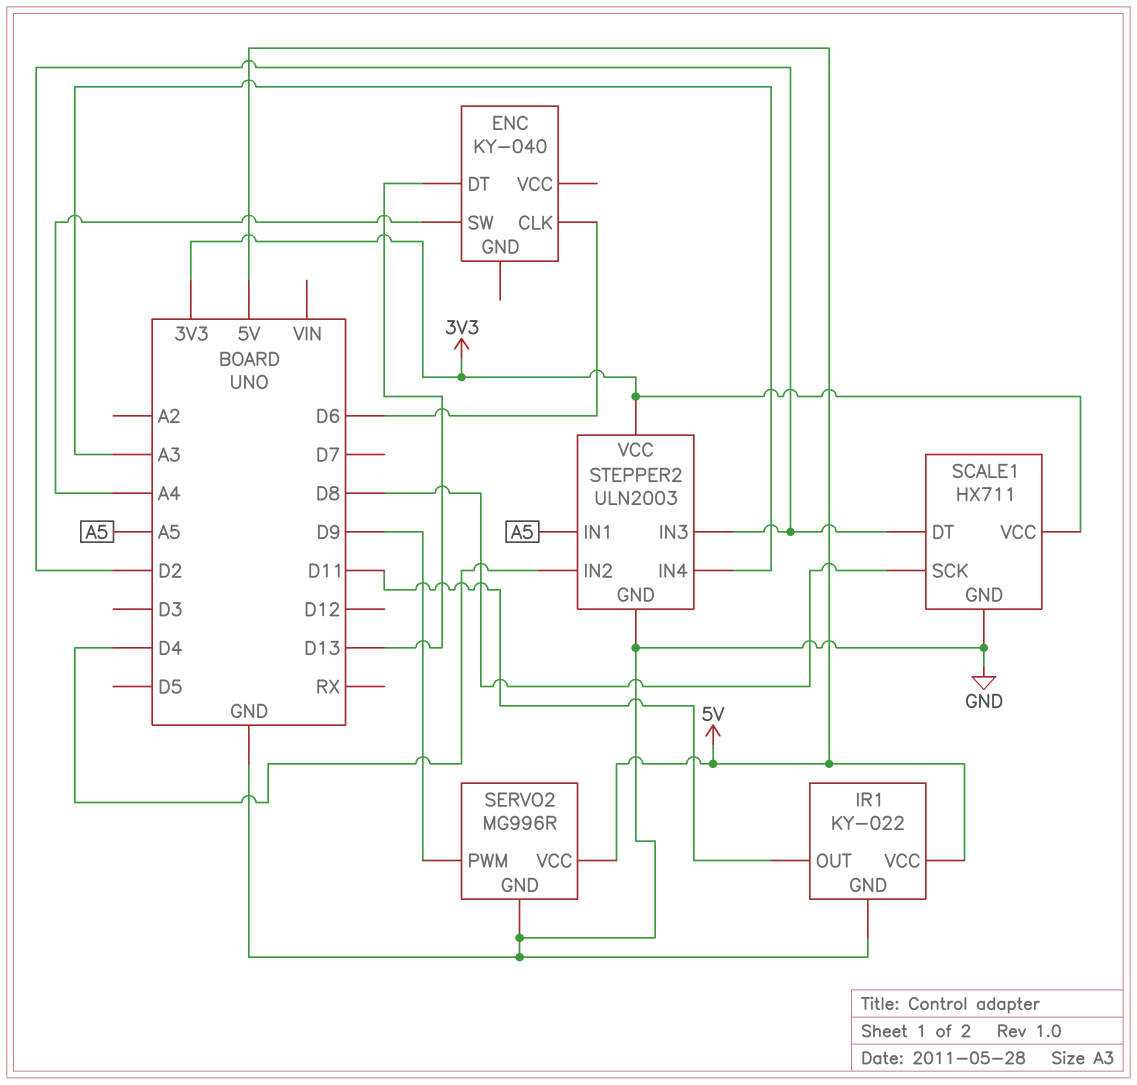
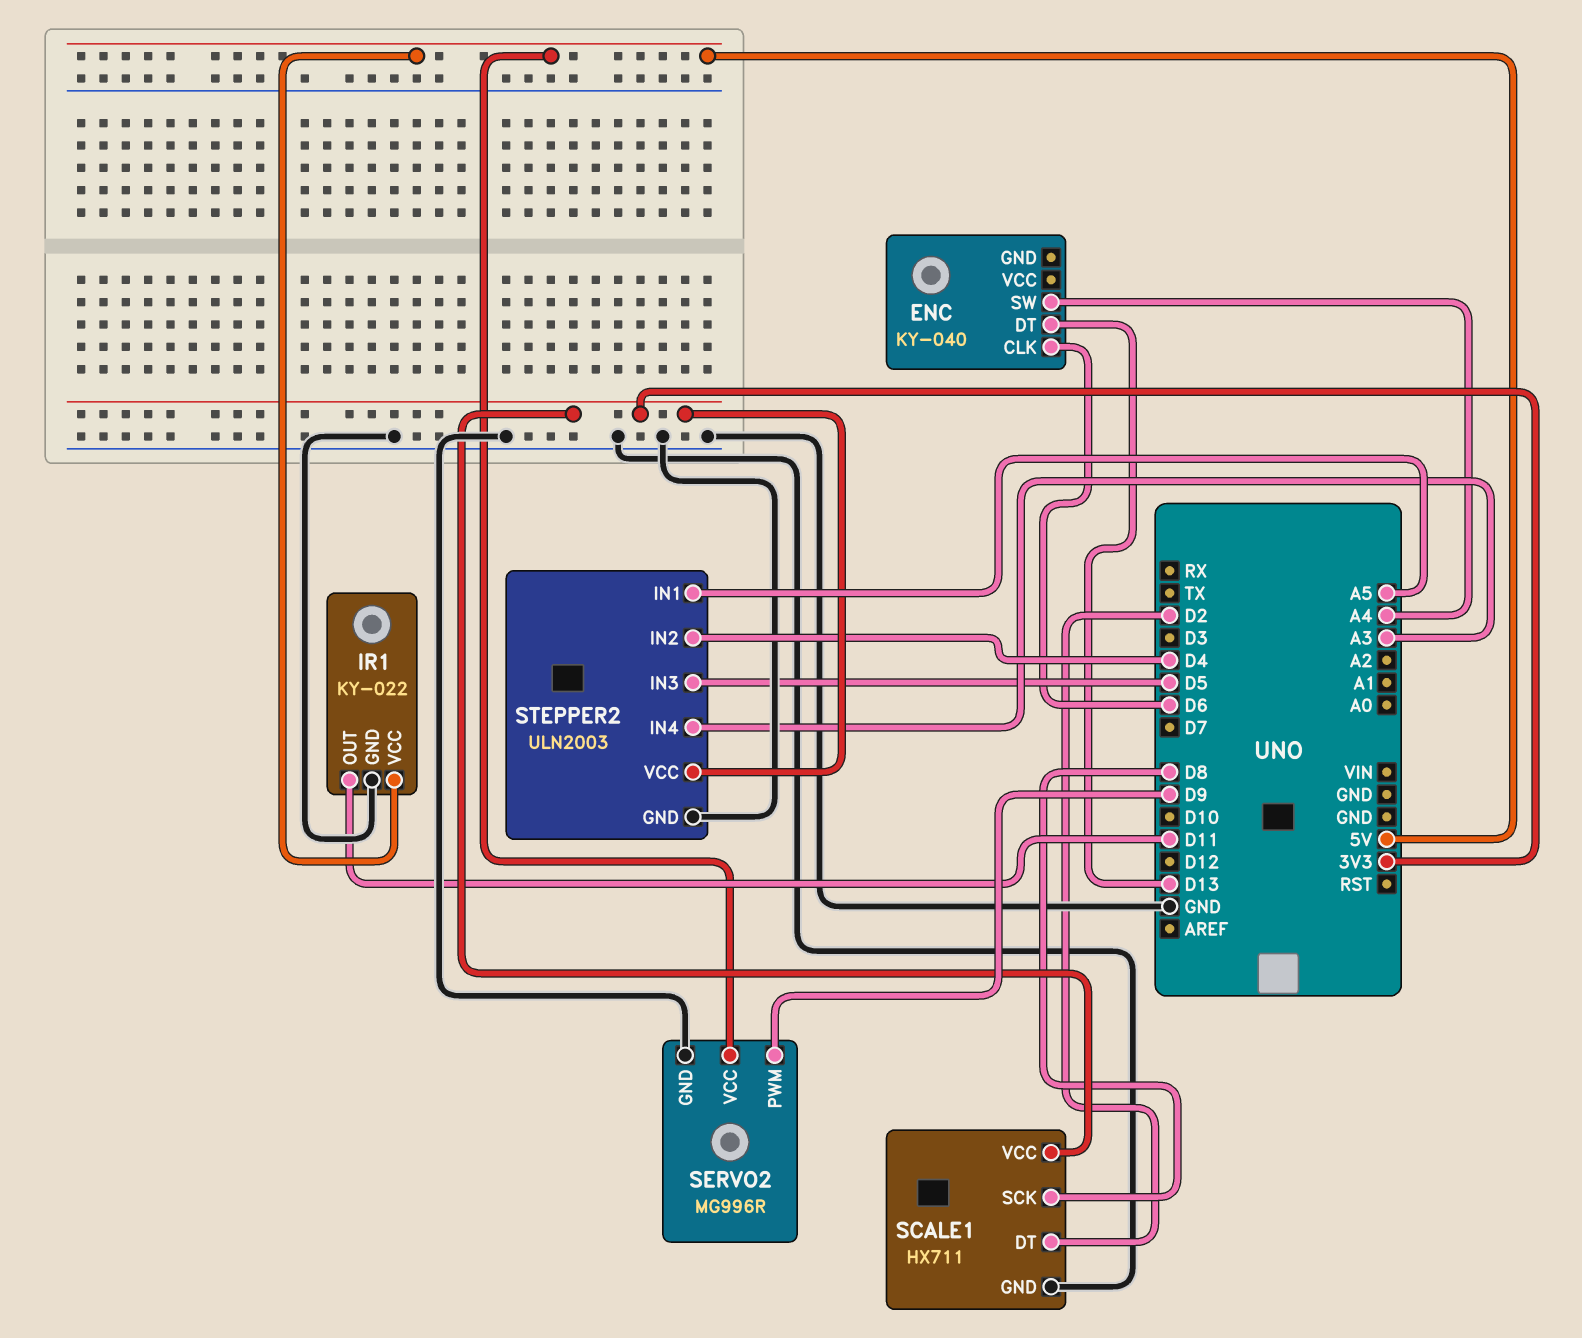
STEPPER2 pin IN3: D2 -> D5

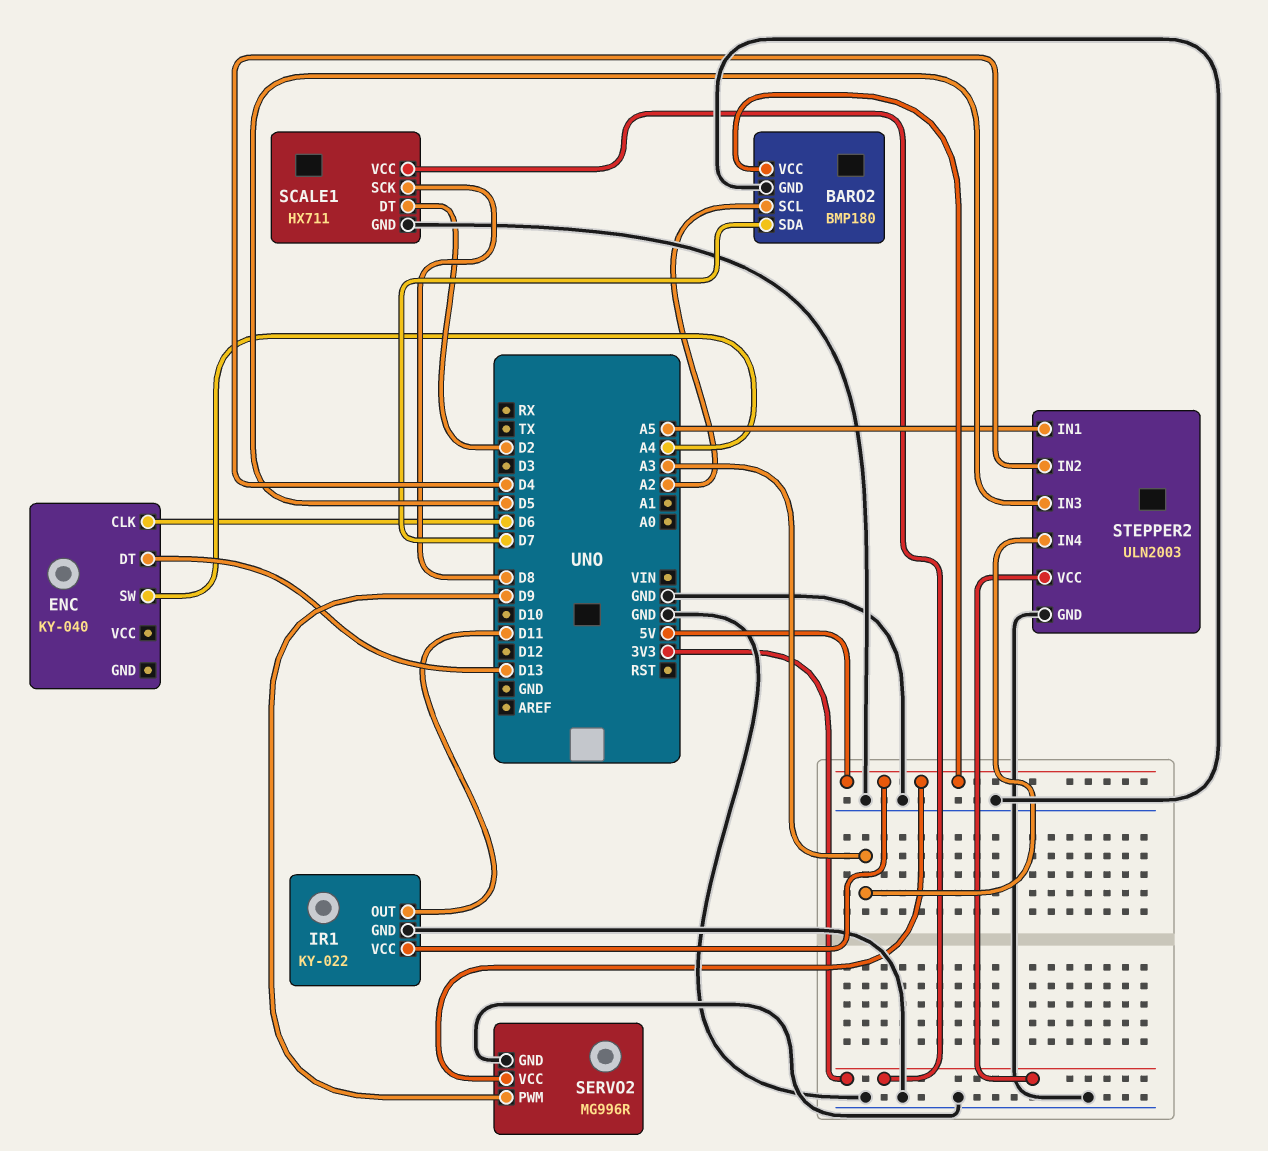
BARO2: none -> BMP180
BARO2 pin GND: none -> GND
BARO2 pin SCL: none -> A2
BARO2 pin SDA: none -> D7
BARO2 pin VCC: none -> 5V

